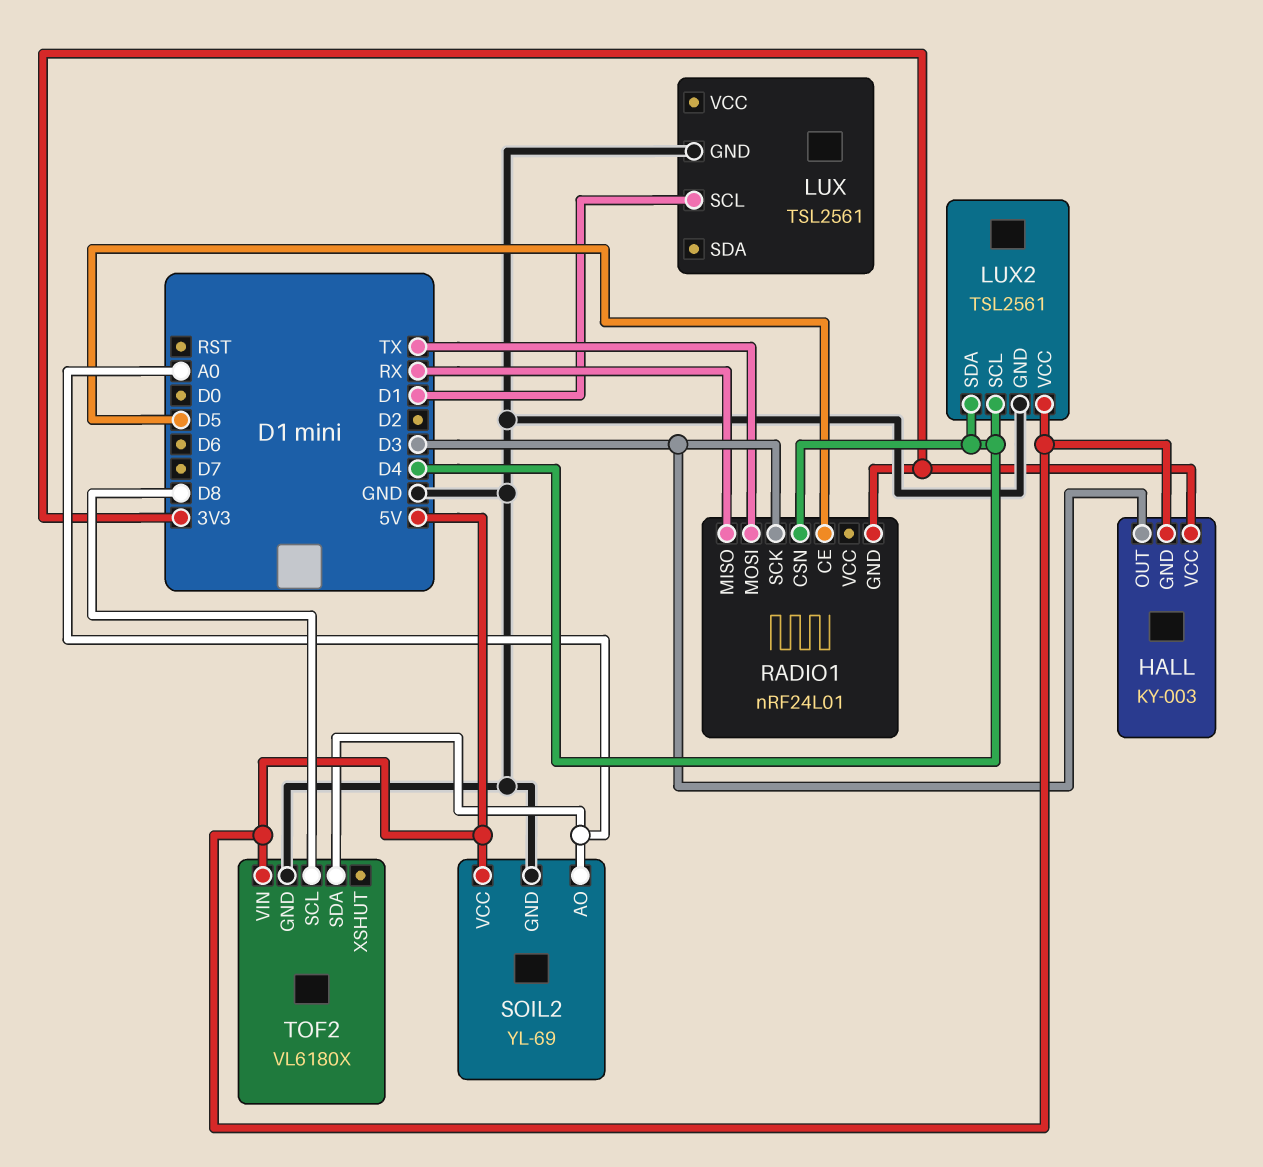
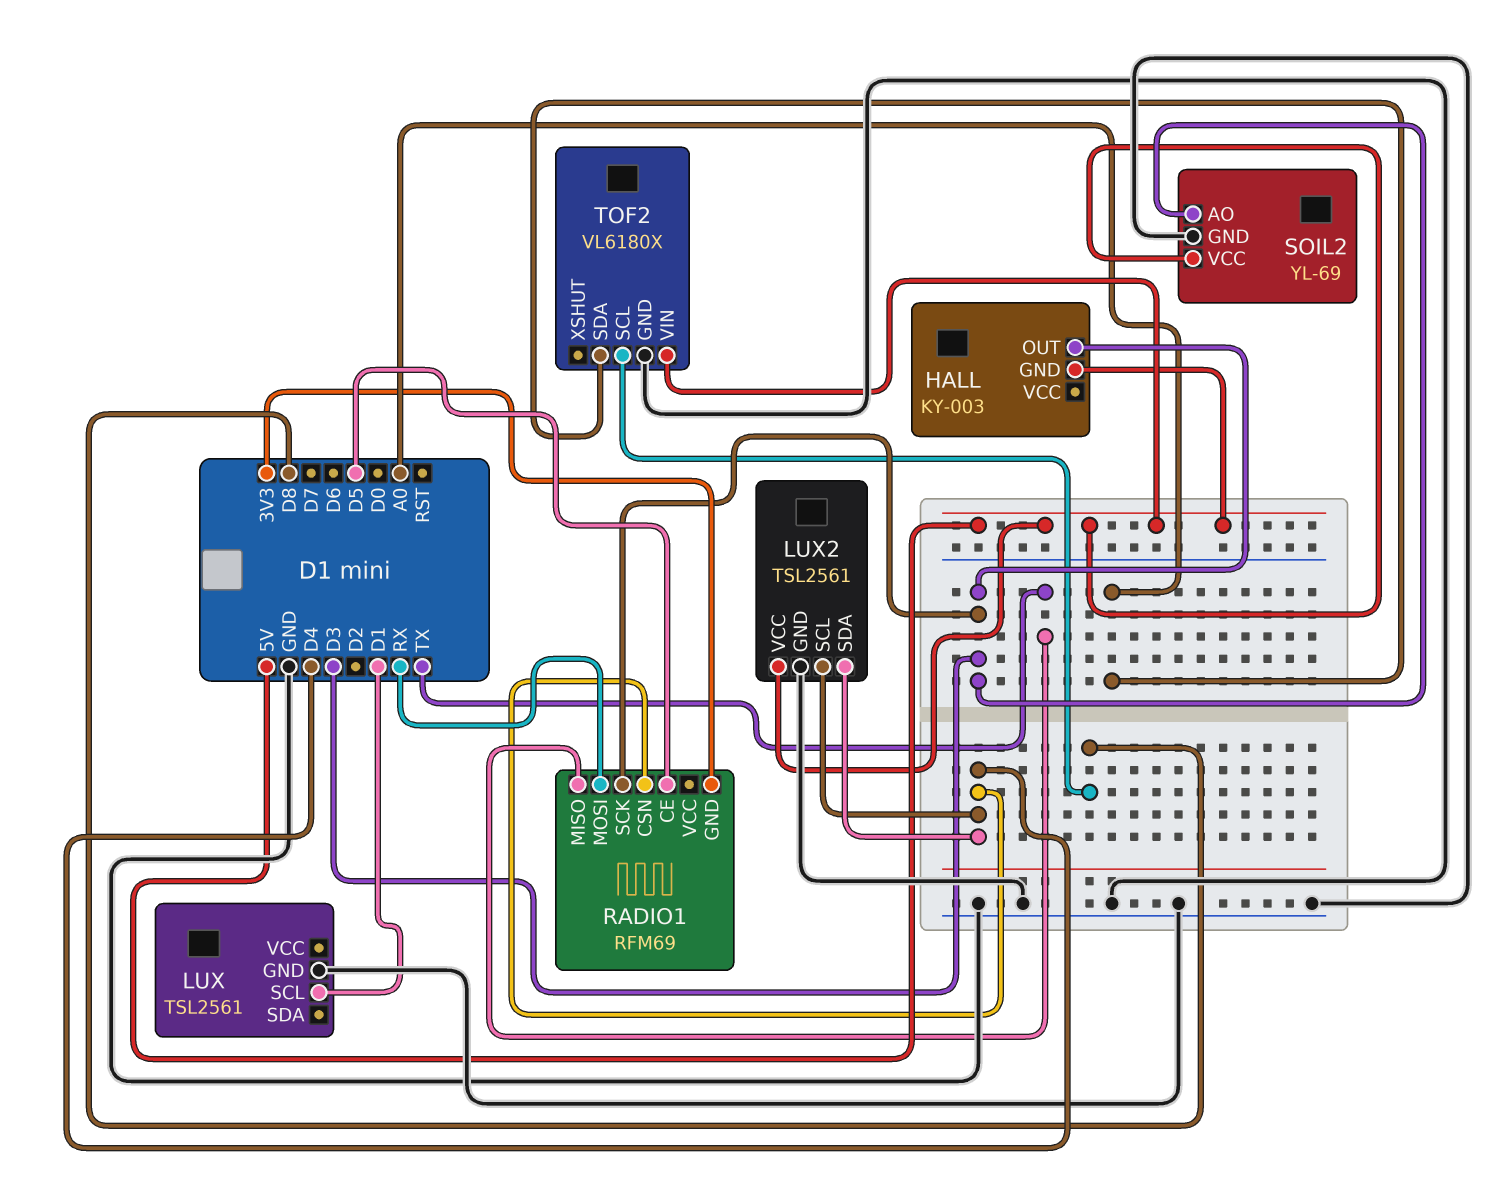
HALL pin VCC: 3V3 -> none
RADIO1: nRF24L01 -> RFM69
RADIO1 pin MISO: RX -> TX
RADIO1 pin MOSI: TX -> RX
SOIL2 pin AO: A0 -> D3

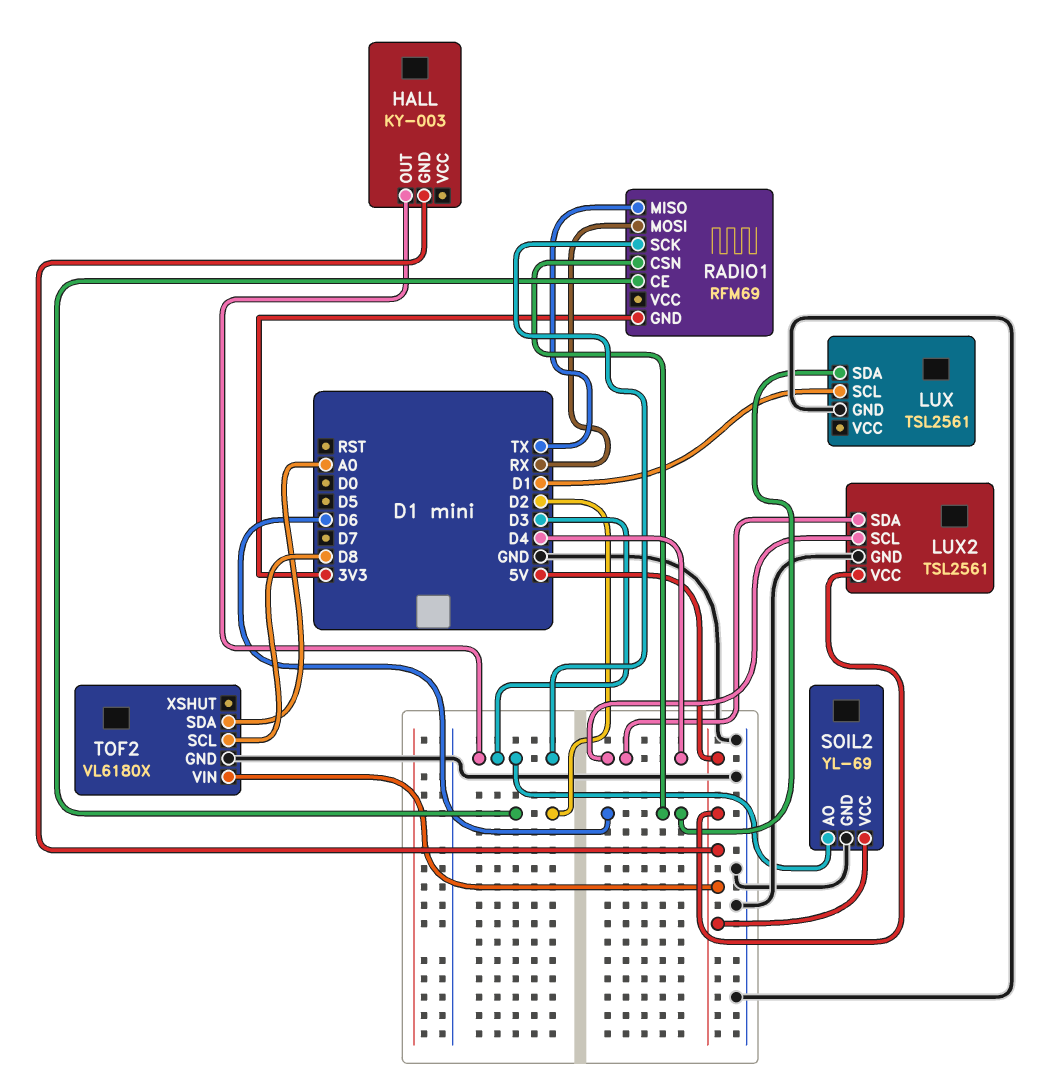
LUX pin SDA: none -> D6
RADIO1 pin CE: D5 -> D2
RADIO1 pin CSN: D4 -> D6

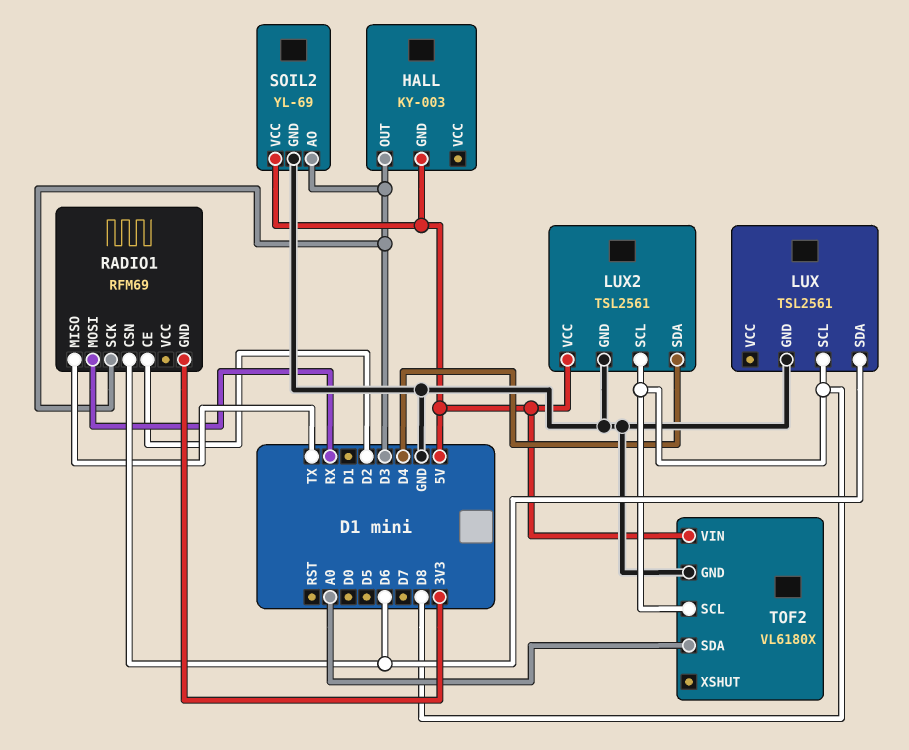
LUX pin SCL: D1 -> D8
LUX2 pin SCL: D4 -> D8

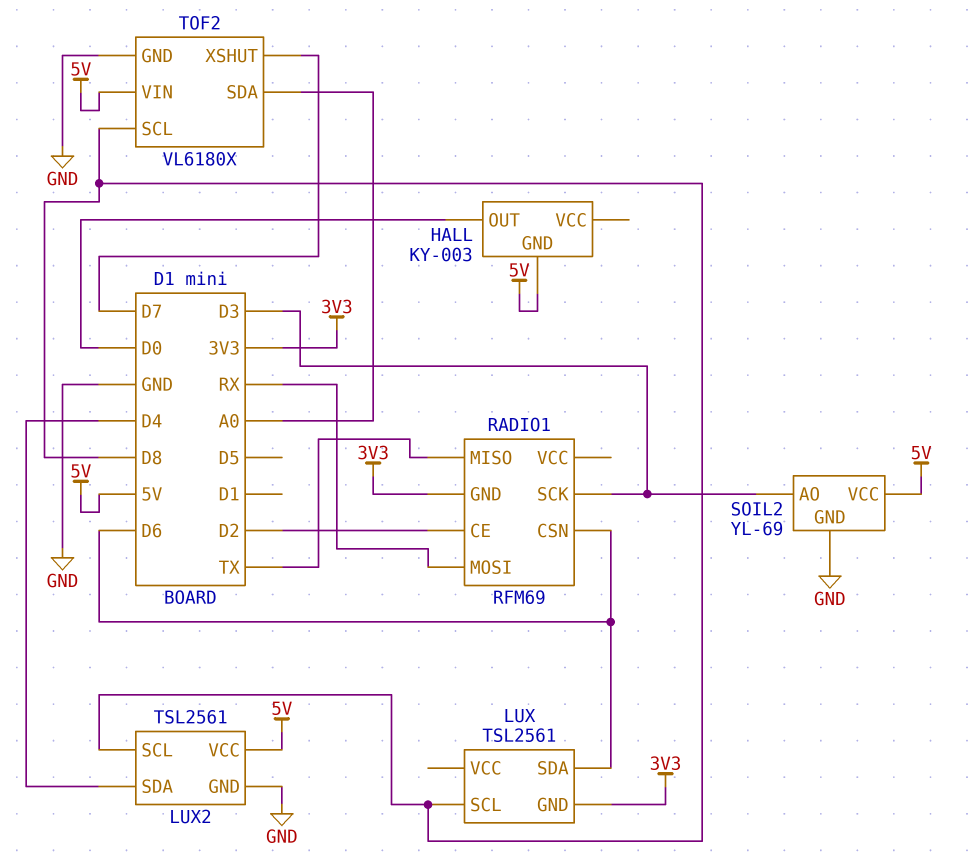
HALL pin OUT: D3 -> D0
LUX pin GND: GND -> 3V3
TOF2 pin XSHUT: none -> D7

